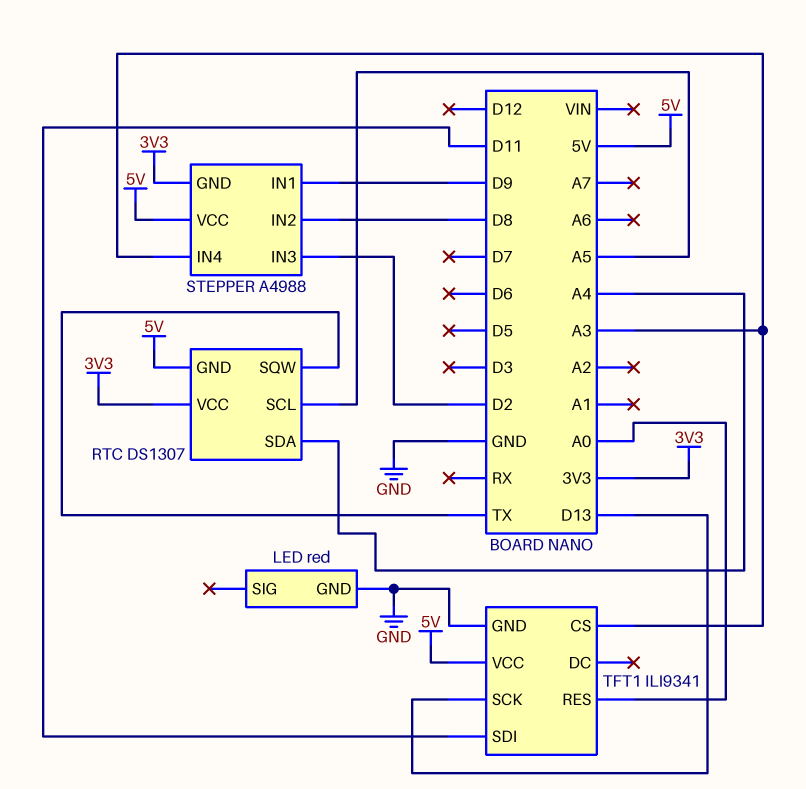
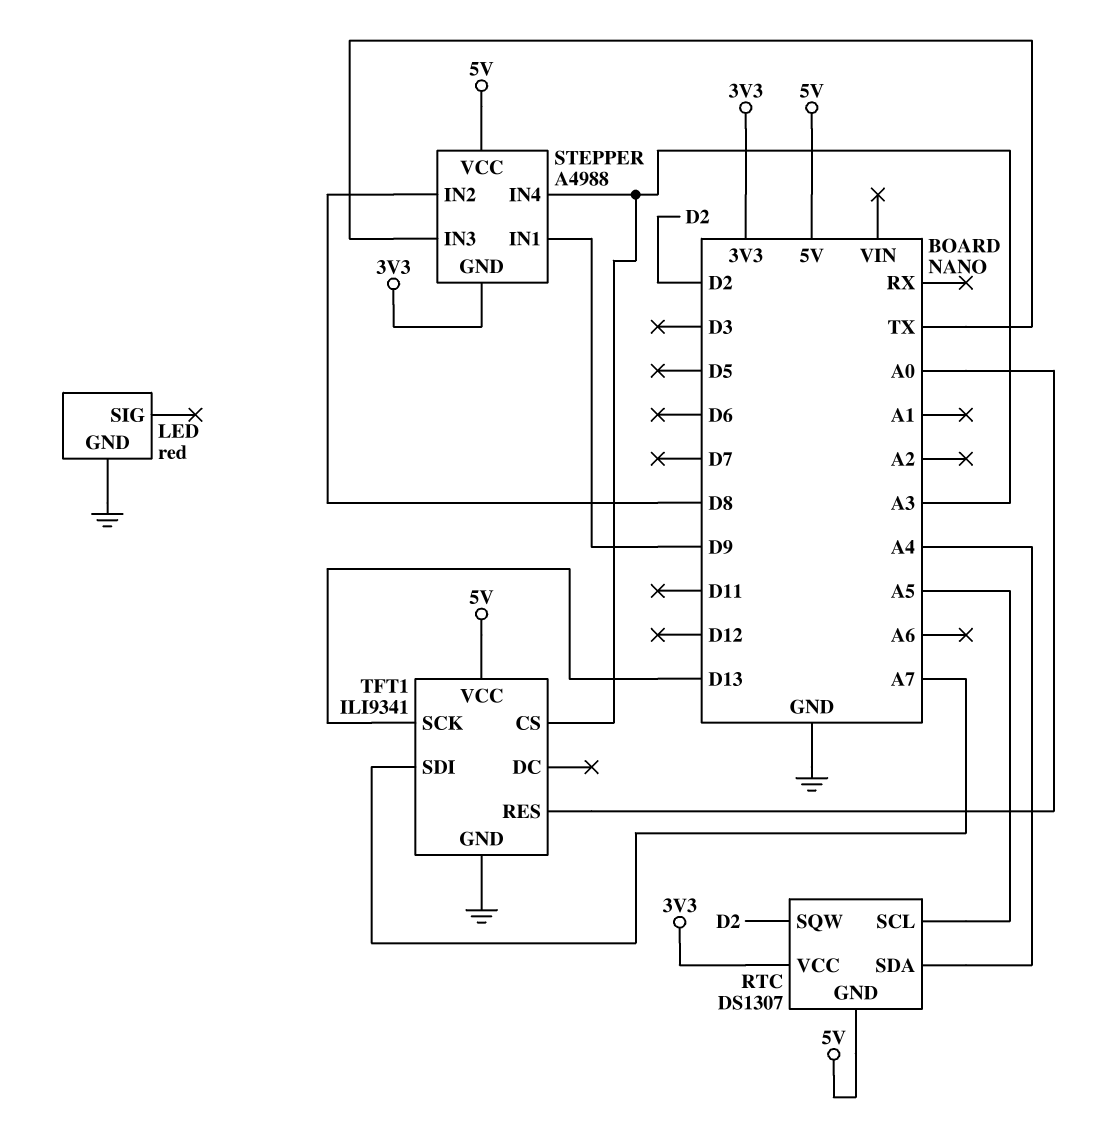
RTC pin SQW: TX -> D2
STEPPER pin IN3: D2 -> TX
TFT1 pin SDI: D11 -> A7

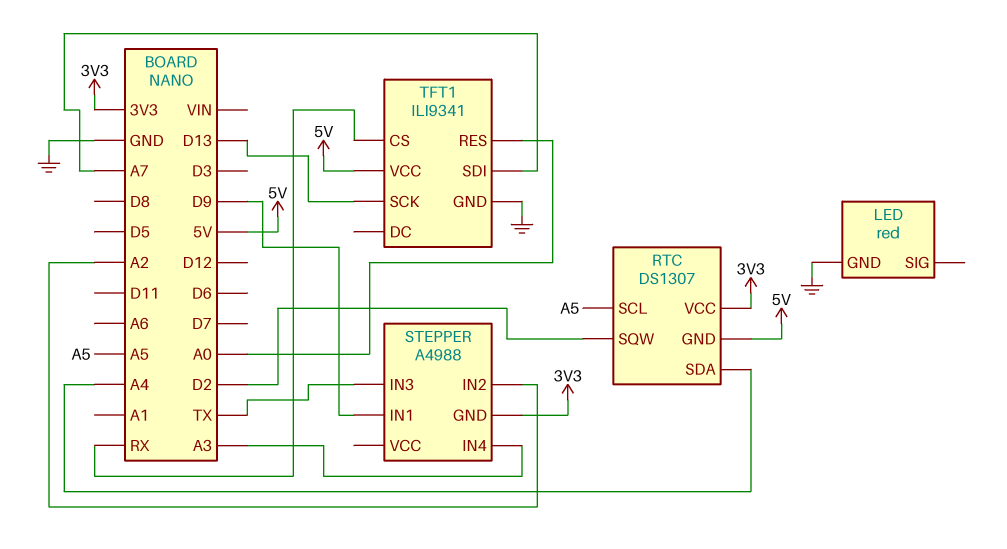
STEPPER pin IN2: D8 -> A2
STEPPER pin VCC: 5V -> none
TFT1 pin CS: A3 -> RX

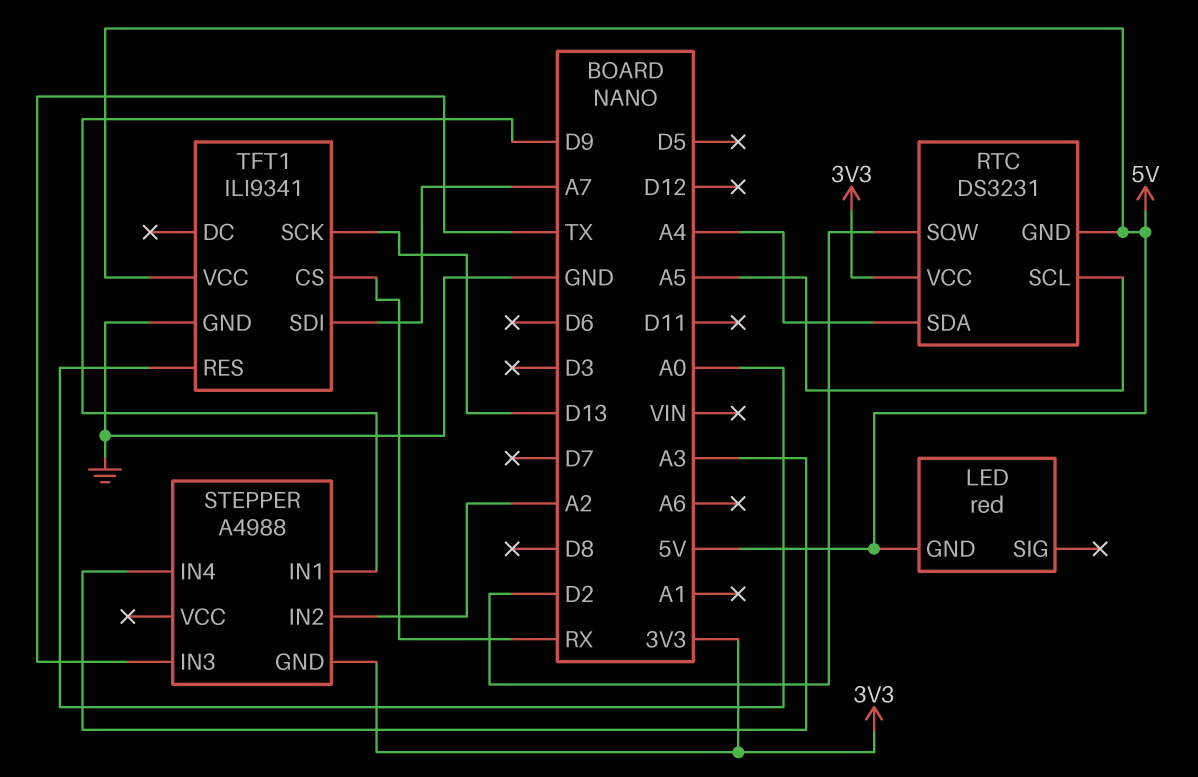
LED pin GND: GND -> 5V
RTC: DS1307 -> DS3231

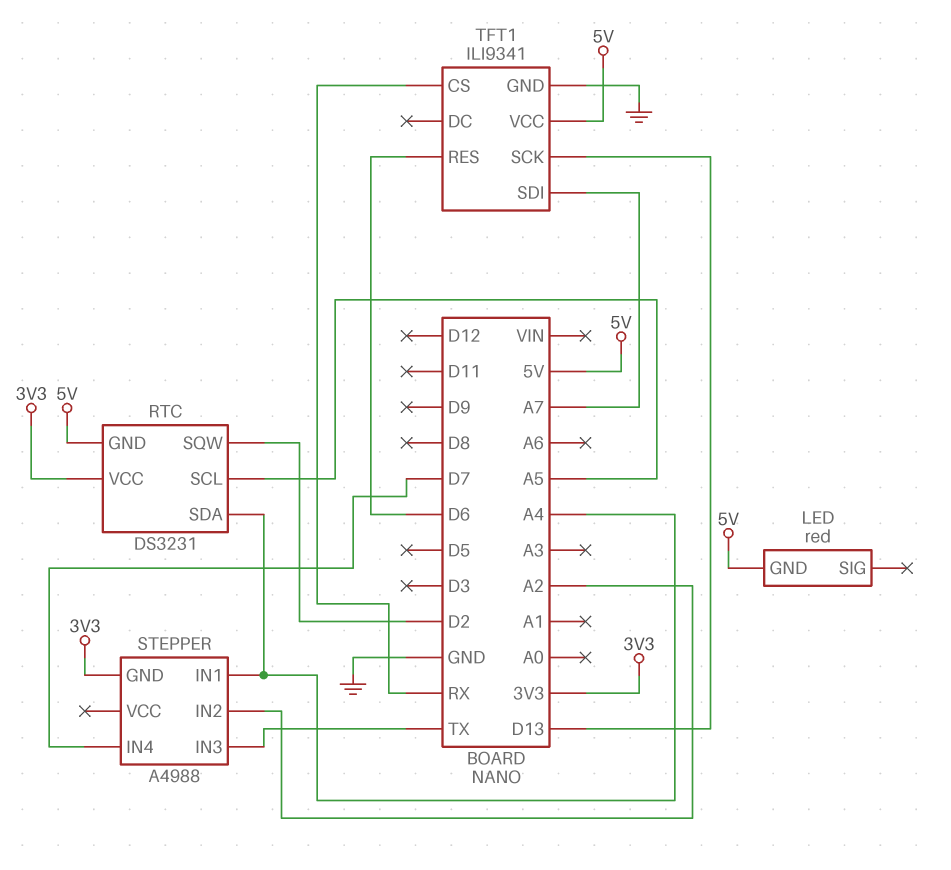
STEPPER pin IN1: D9 -> A4
STEPPER pin IN4: A3 -> D7
TFT1 pin RES: A0 -> D6

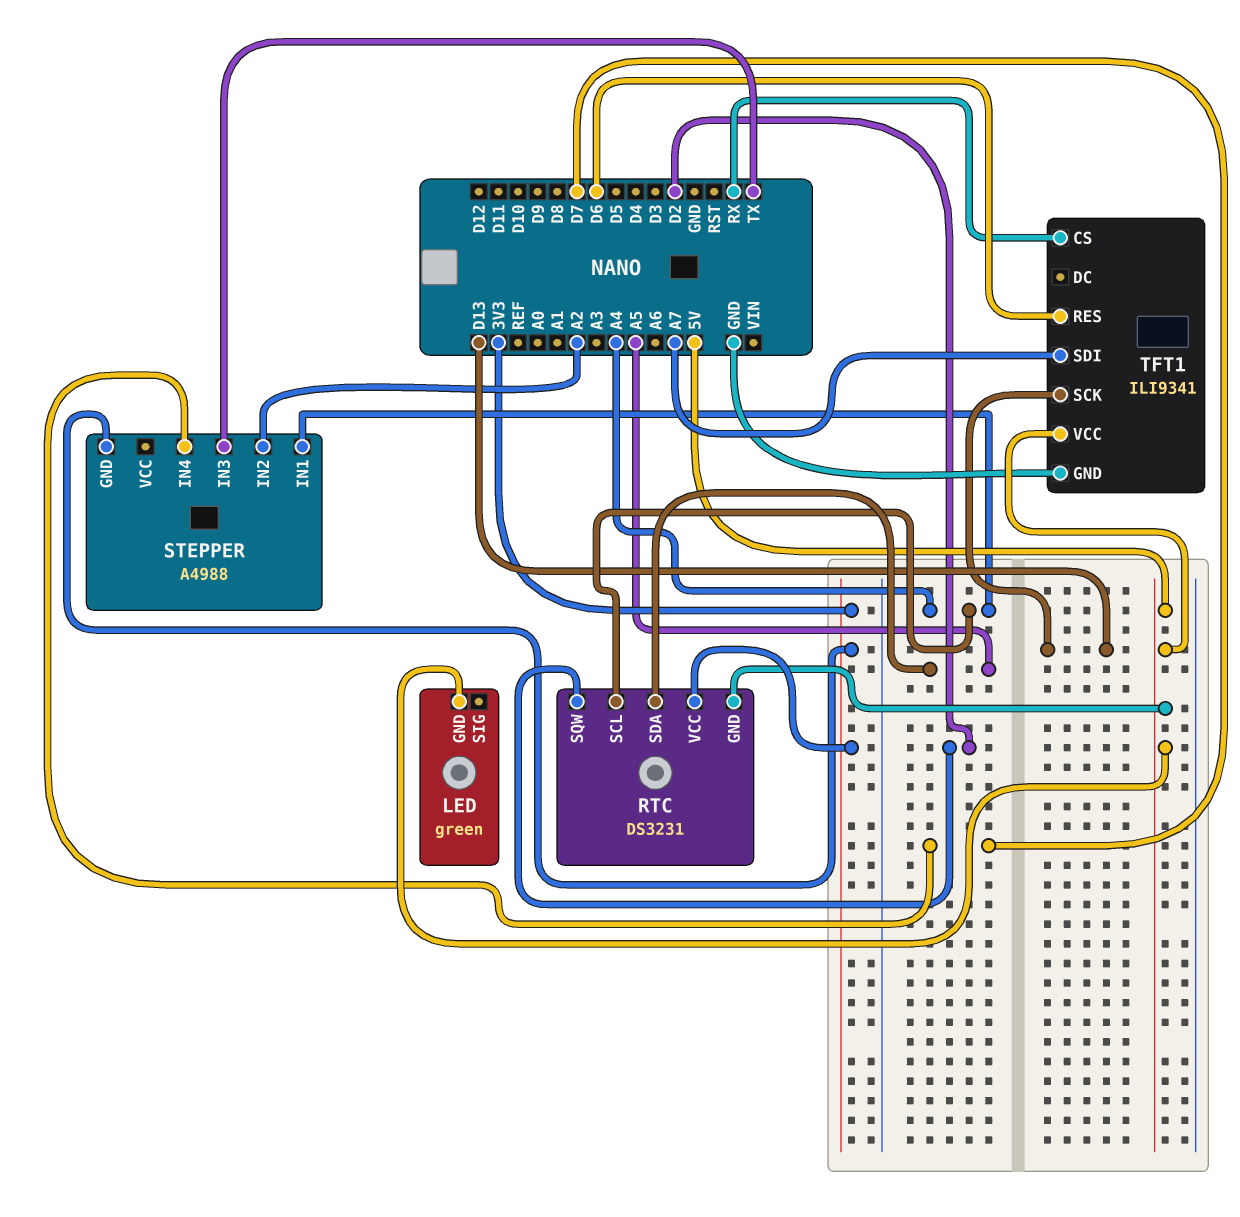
LED: red -> green
RTC pin SCL: A5 -> A4
RTC pin SDA: A4 -> A5

